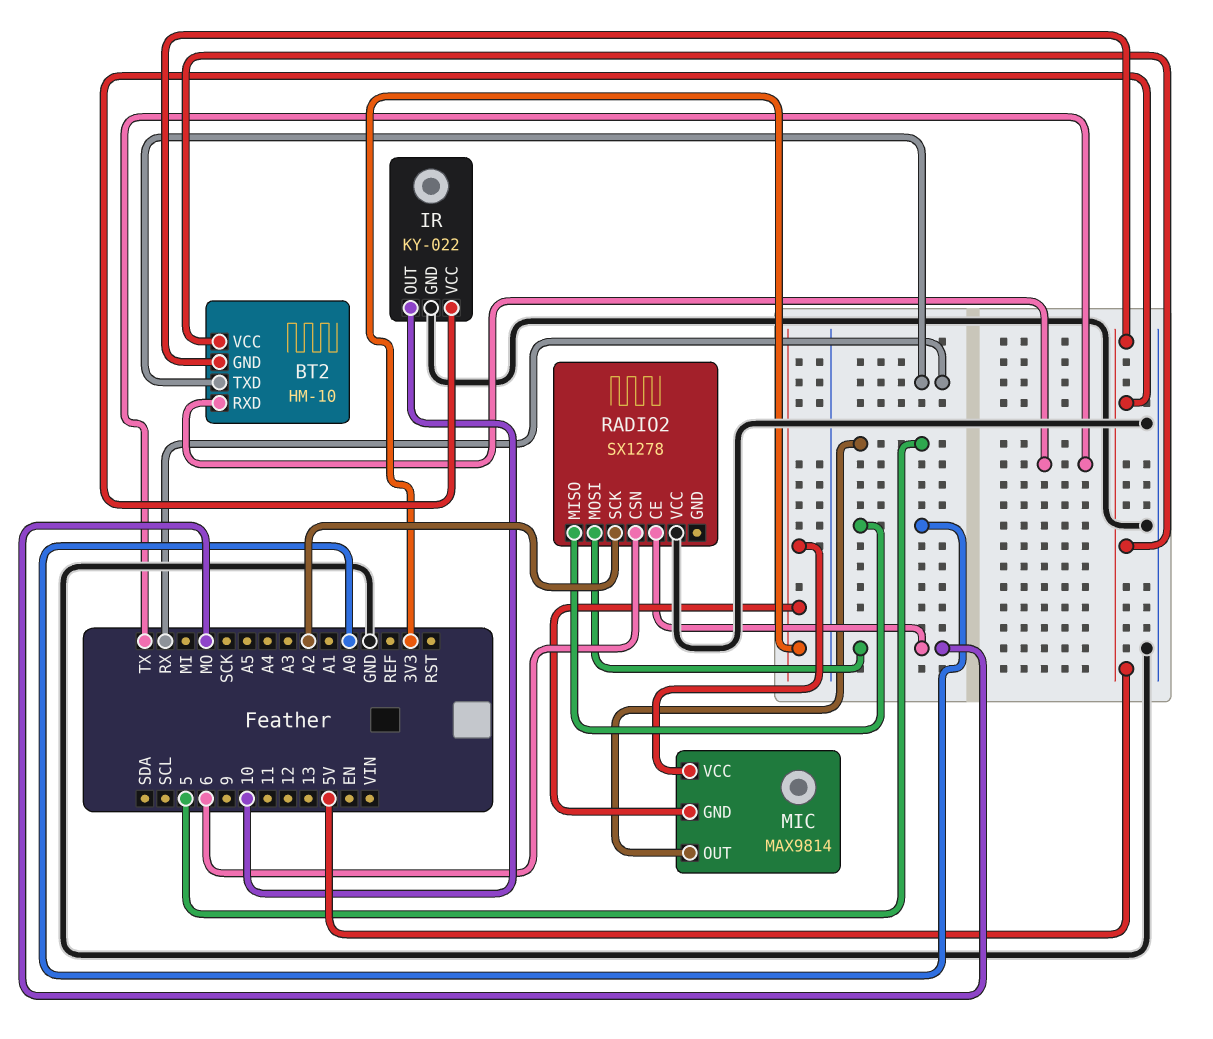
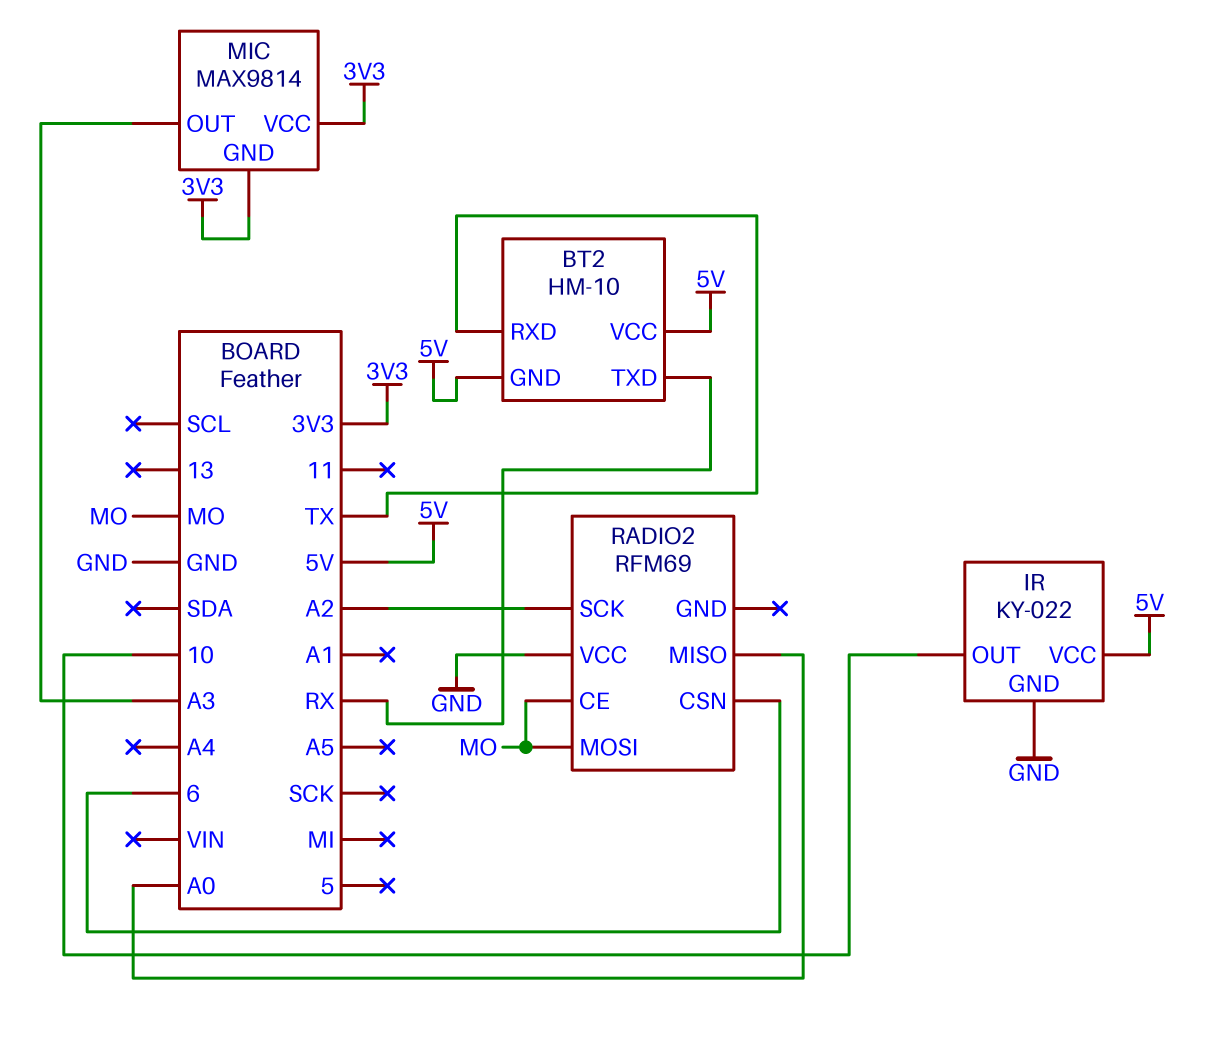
MIC pin OUT: 5 -> A3
RADIO2: SX1278 -> RFM69

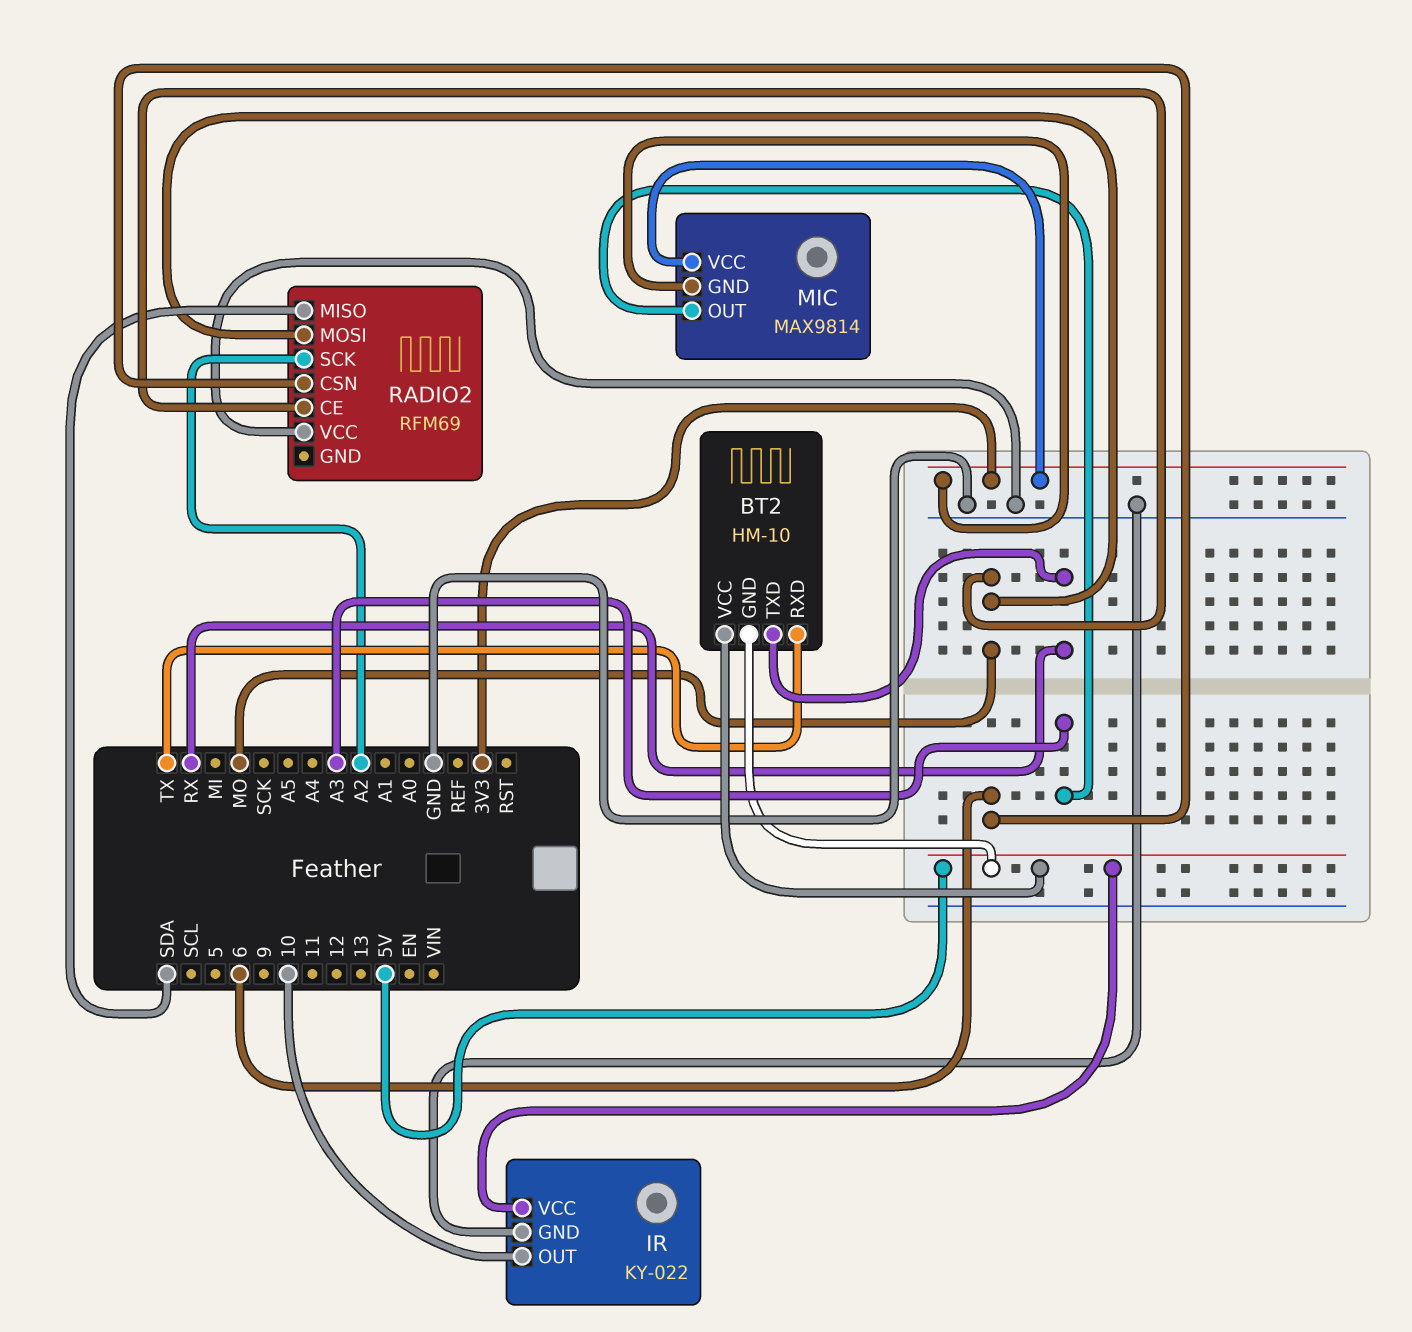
RADIO2 pin MISO: A0 -> SDA

